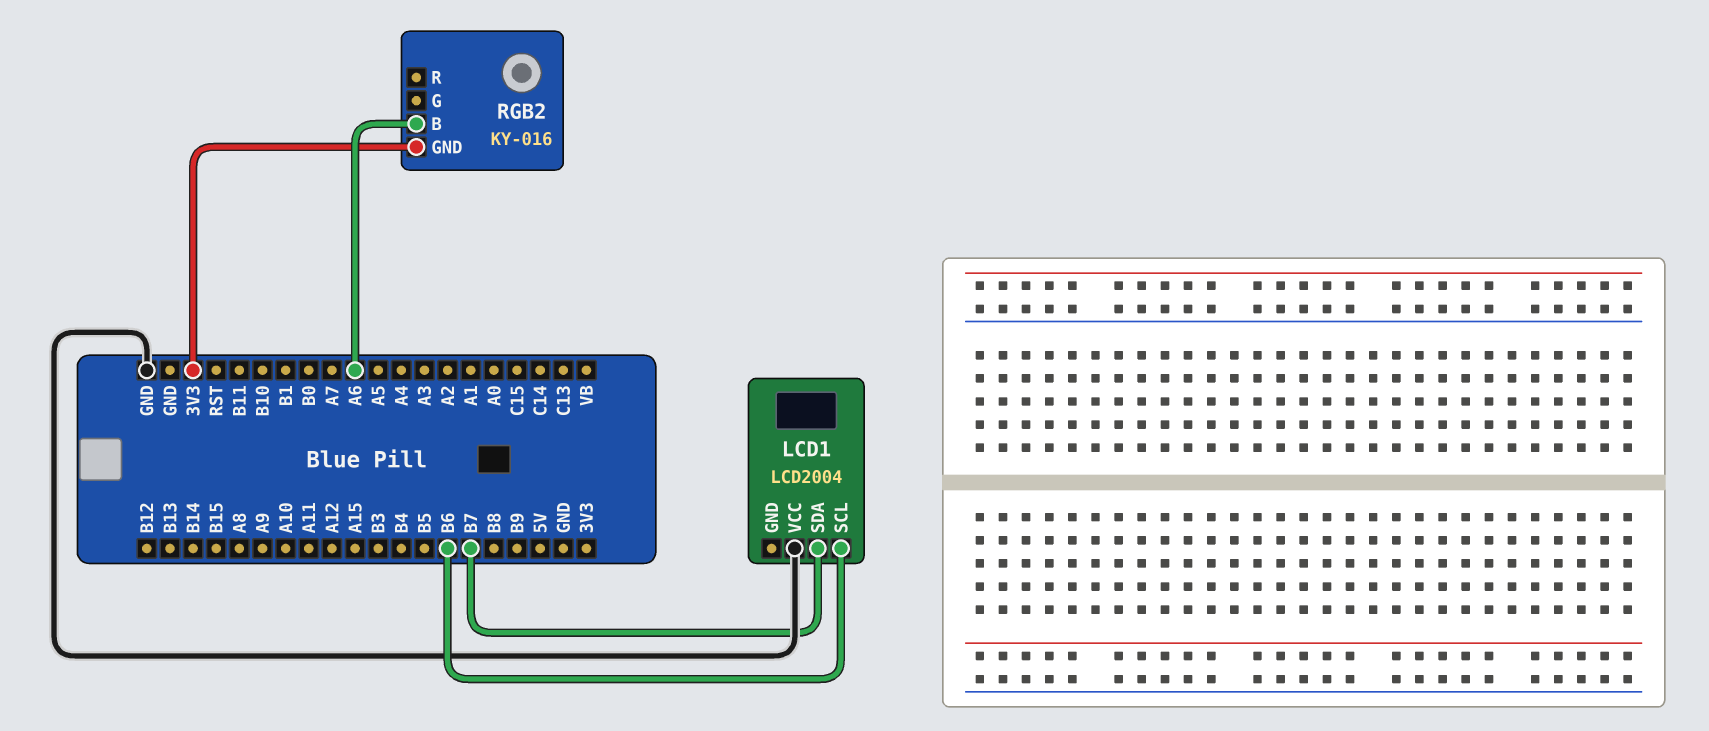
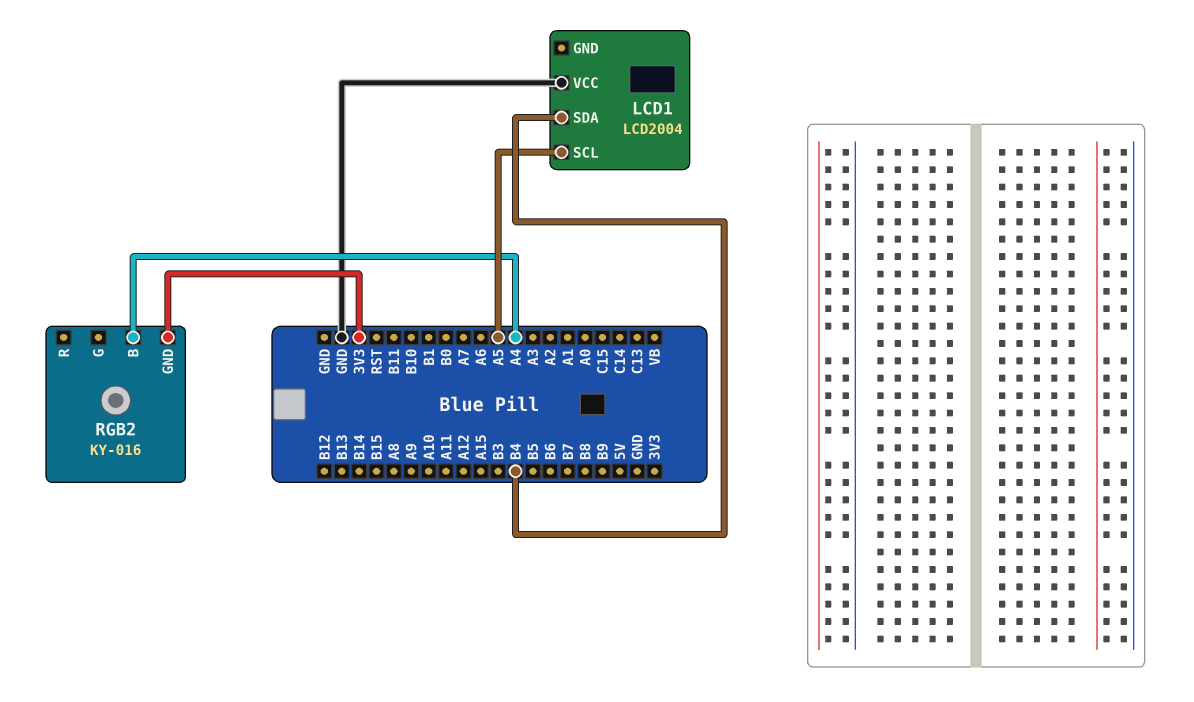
LCD1 pin SCL: B6 -> A5
LCD1 pin SDA: B7 -> B4
RGB2 pin B: A6 -> A4

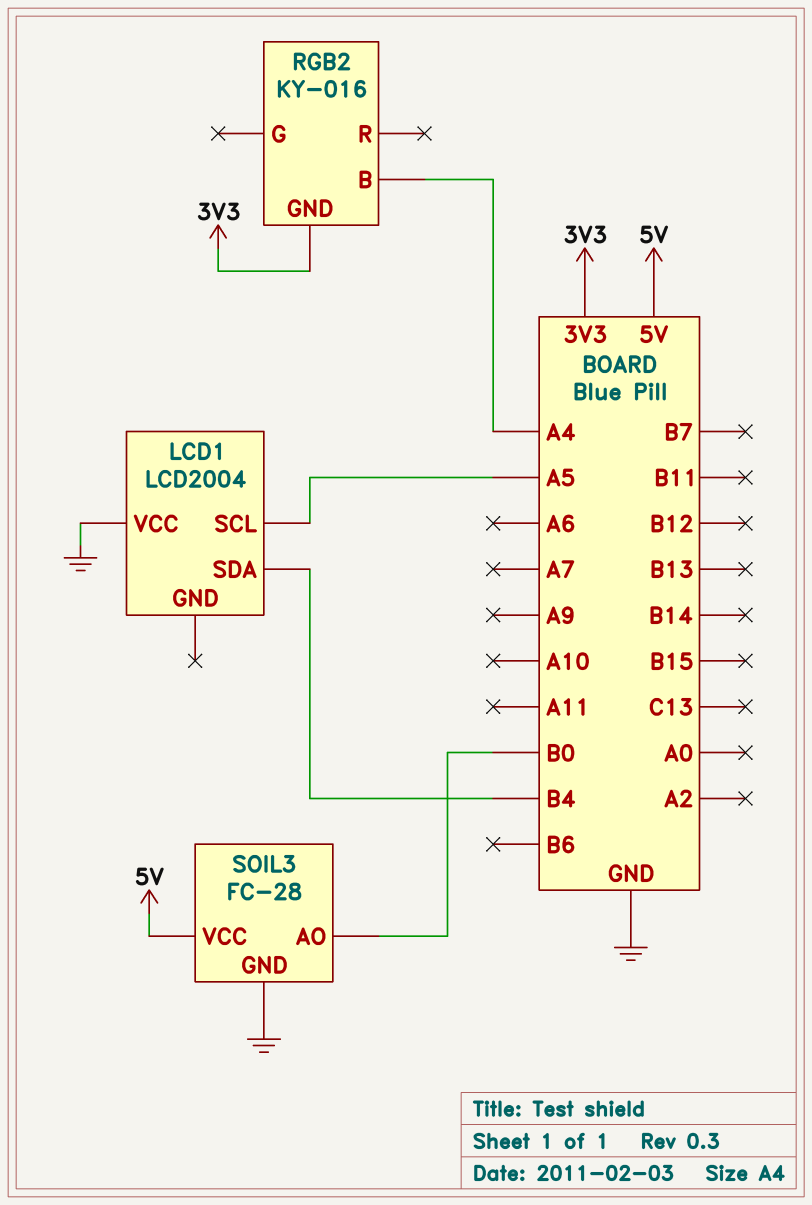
SOIL3: none -> FC-28
SOIL3 pin AO: none -> B0
SOIL3 pin GND: none -> GND
SOIL3 pin VCC: none -> 5V

